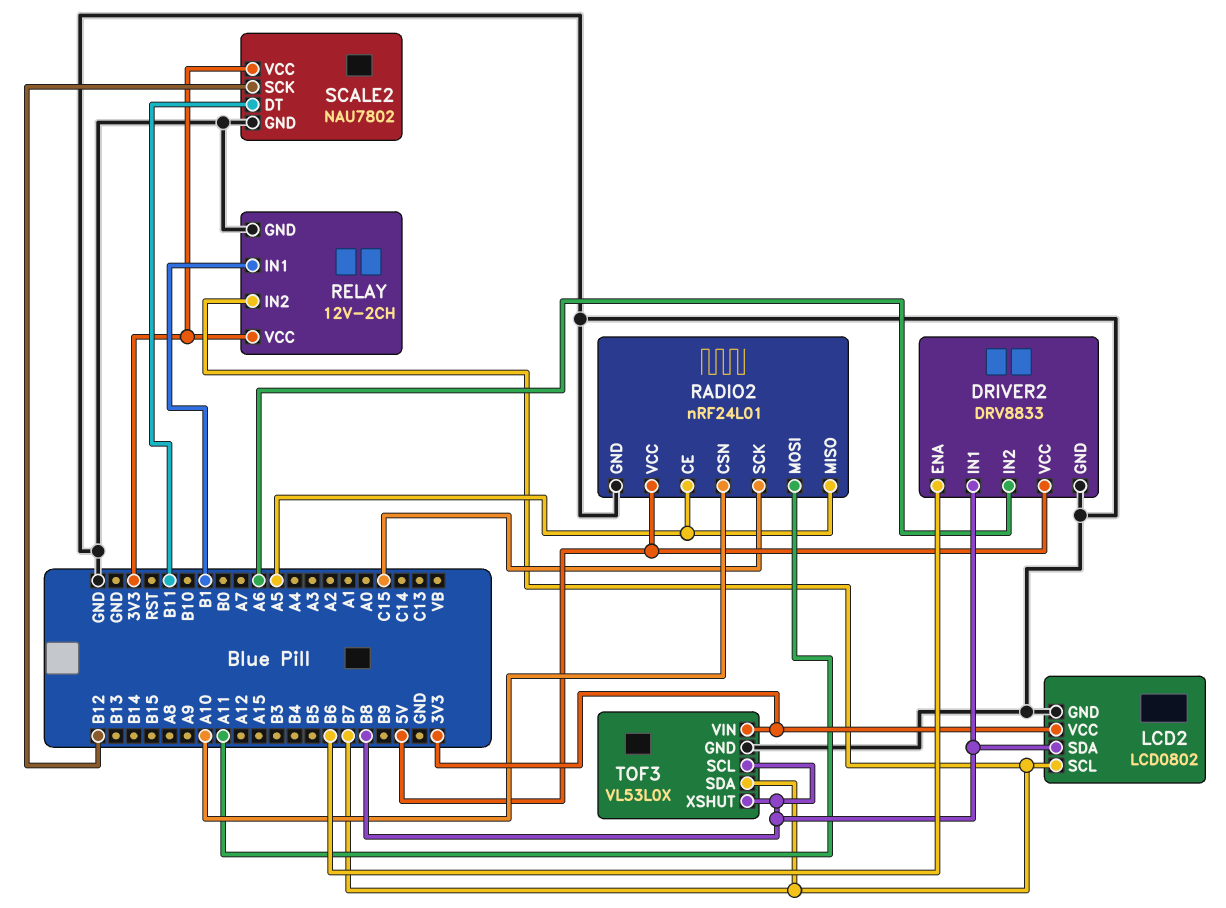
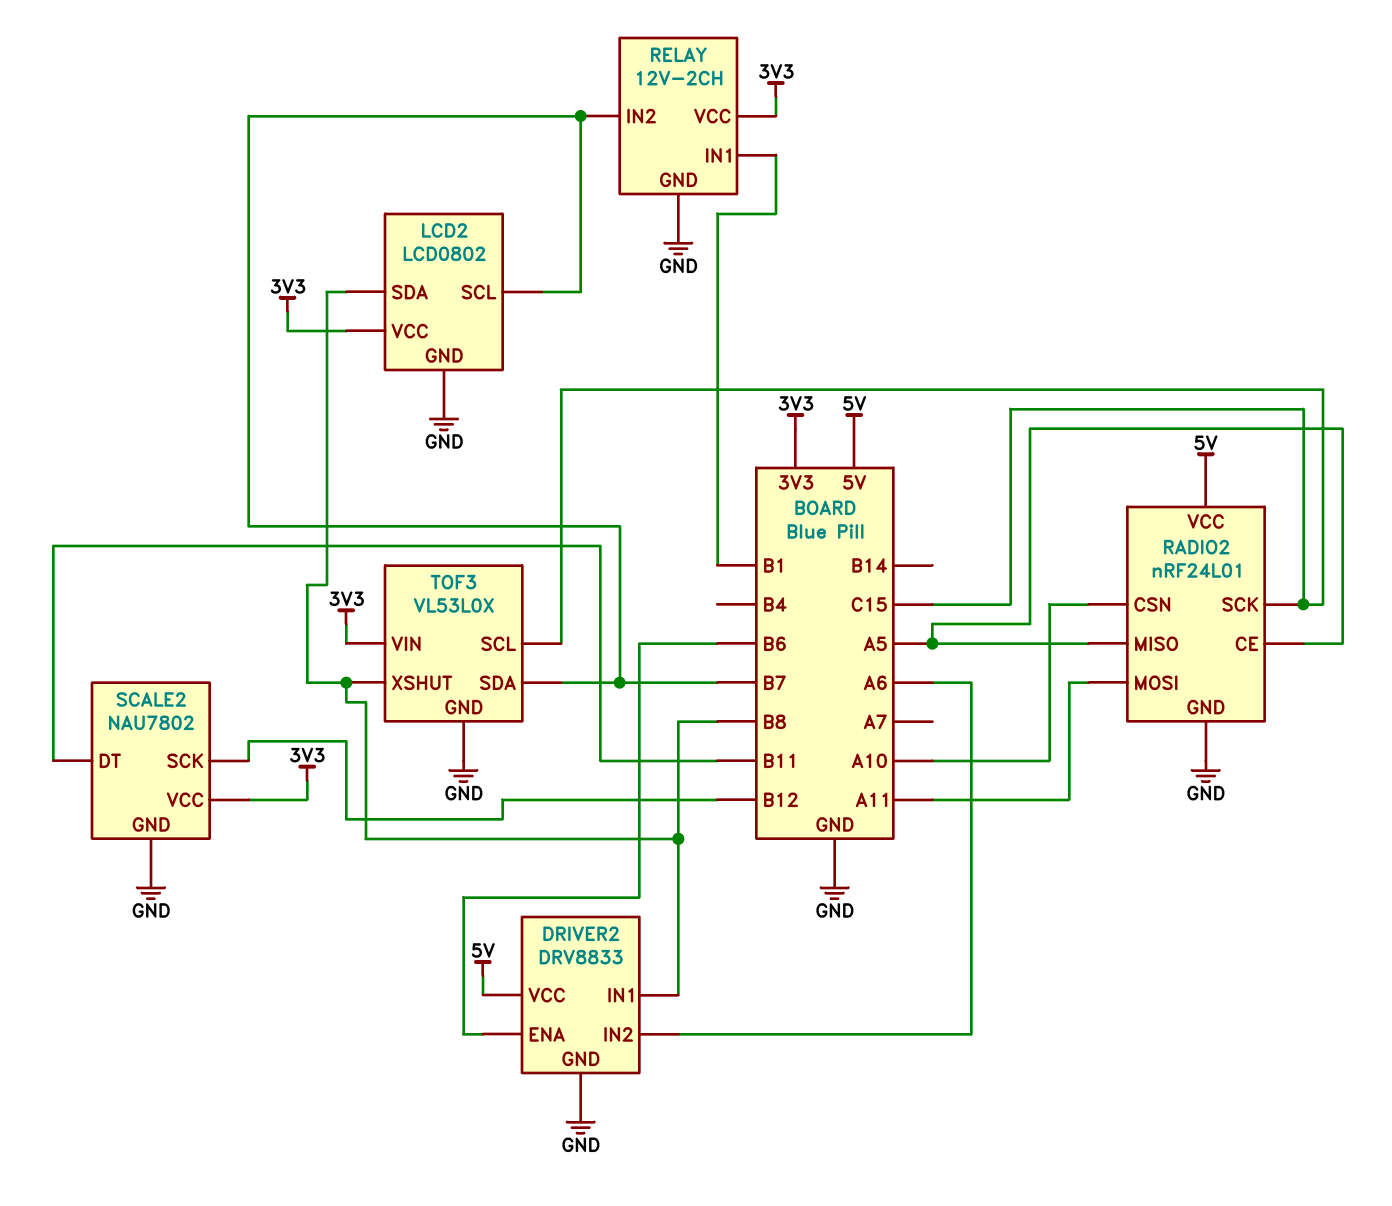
TOF3 pin SCL: B8 -> C15

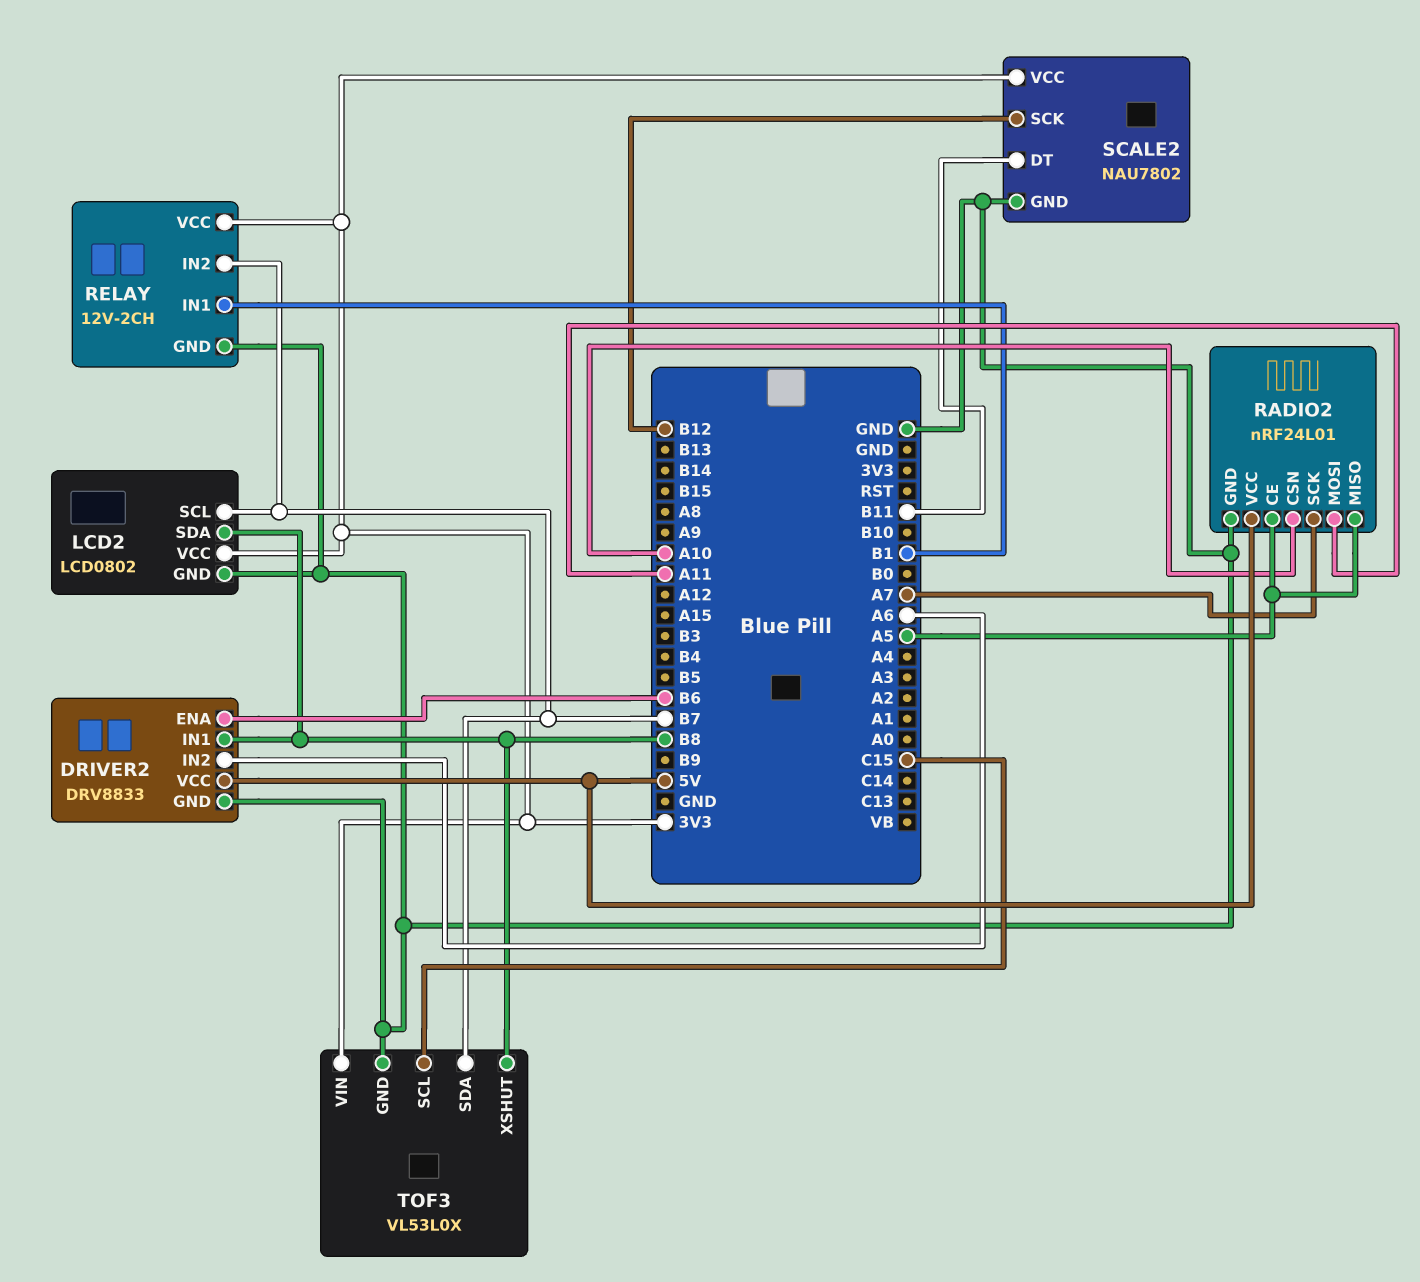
RADIO2 pin SCK: C15 -> A7

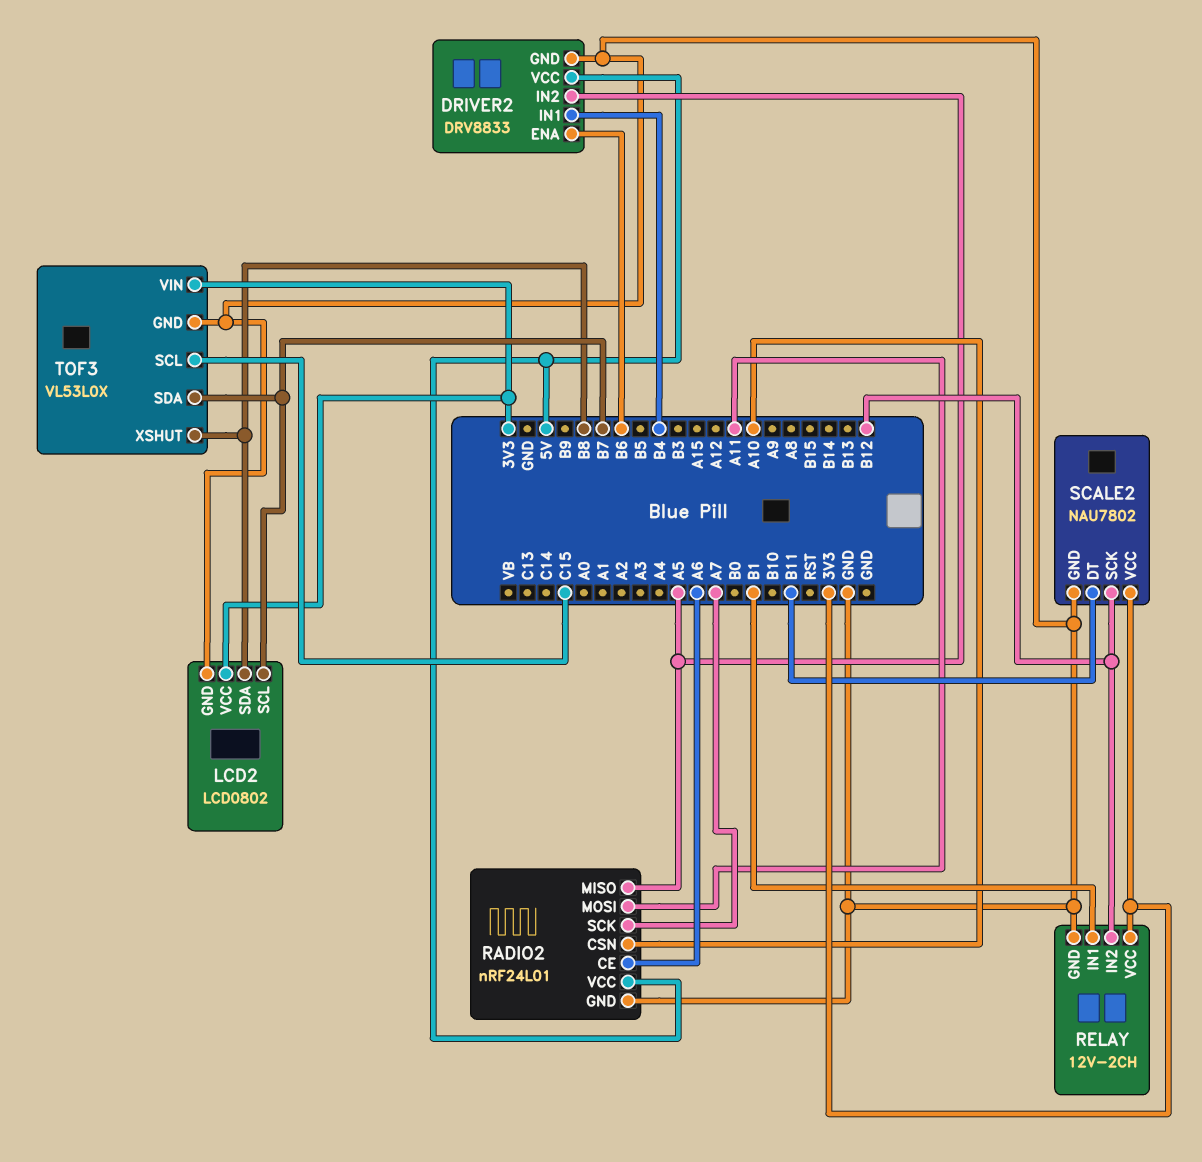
DRIVER2 pin IN1: B8 -> B4
DRIVER2 pin IN2: A6 -> A5
RADIO2 pin CE: A5 -> A6
RELAY pin IN2: B7 -> B12

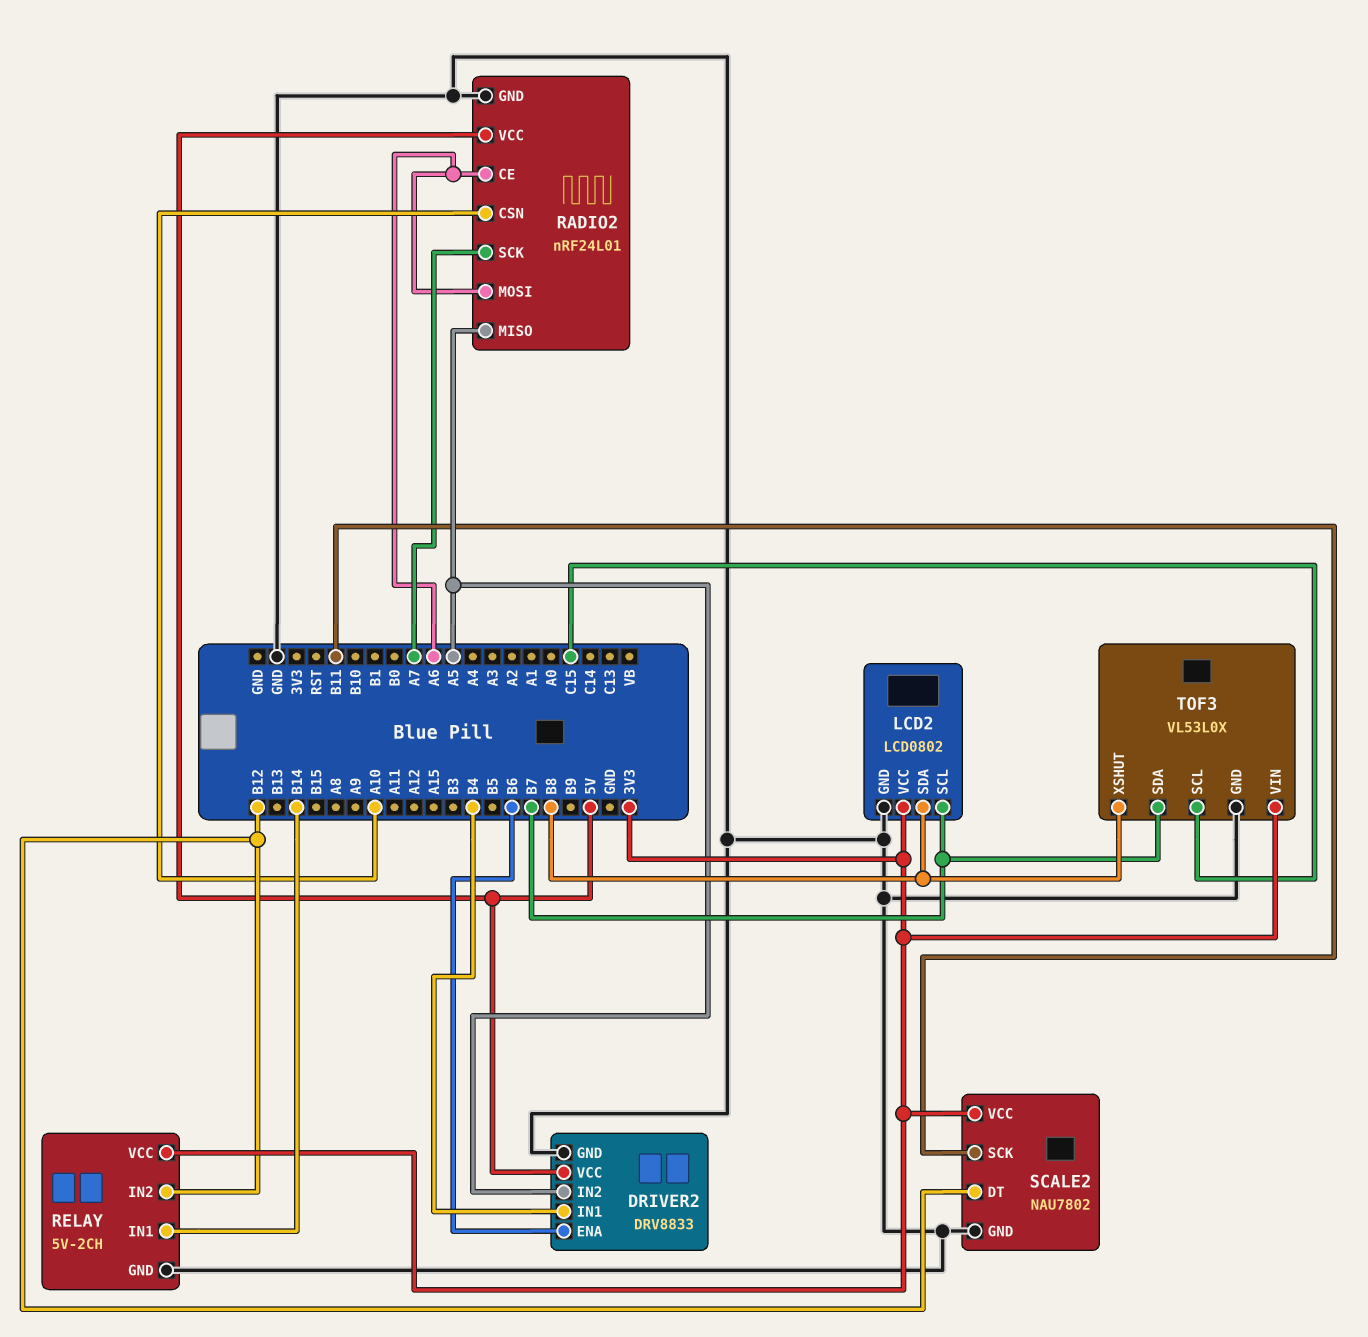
RADIO2 pin MOSI: A11 -> A6
RELAY: 12V-2CH -> 5V-2CH
RELAY pin IN1: B1 -> B14
SCALE2 pin DT: B11 -> B12
SCALE2 pin SCK: B12 -> B11

